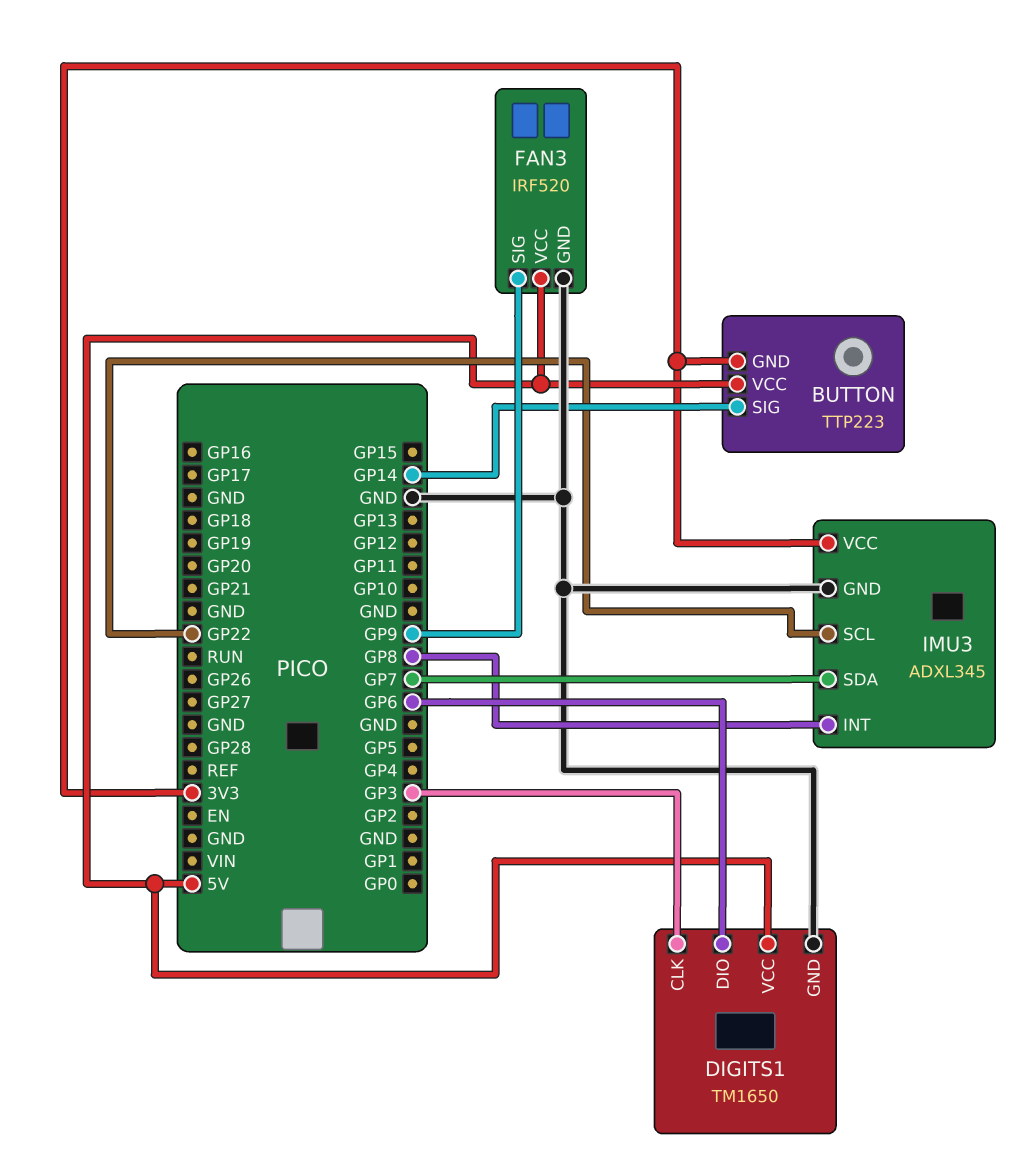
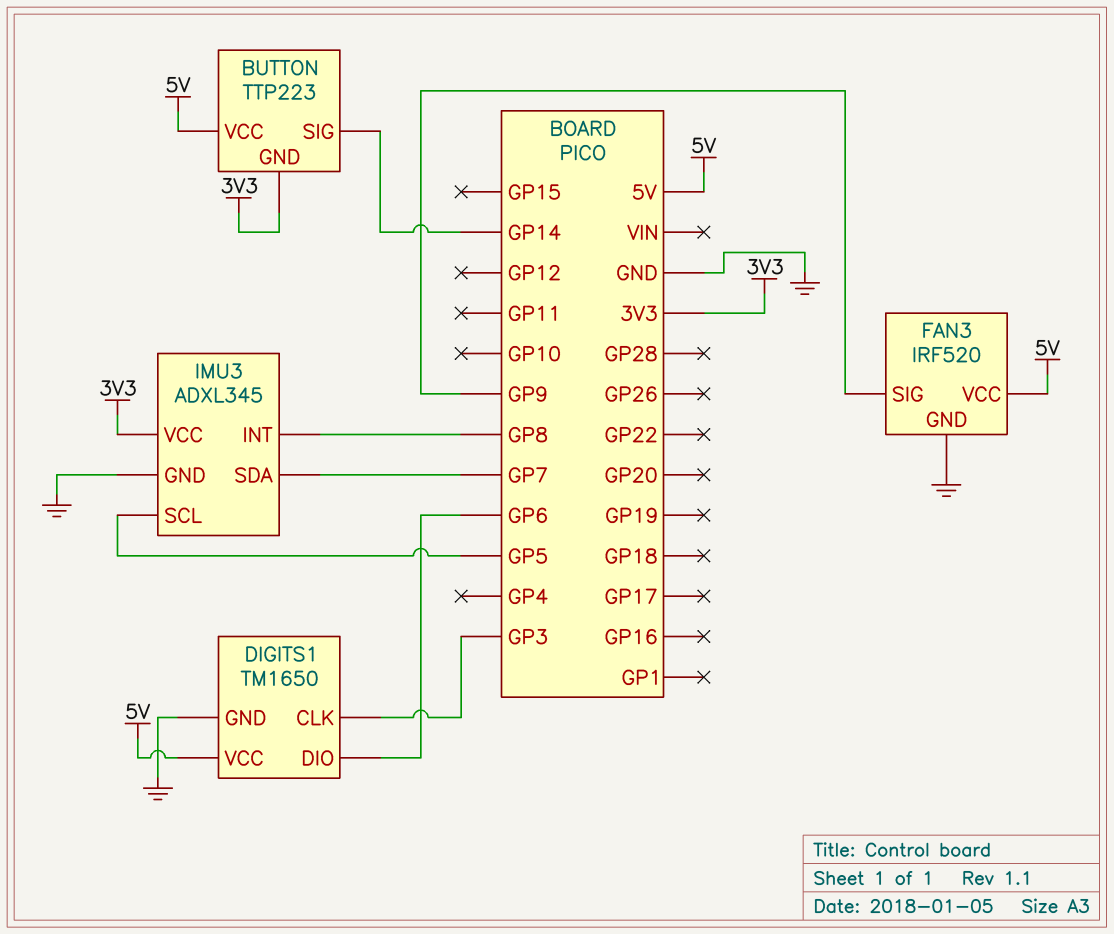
IMU3 pin SCL: GP22 -> GP5

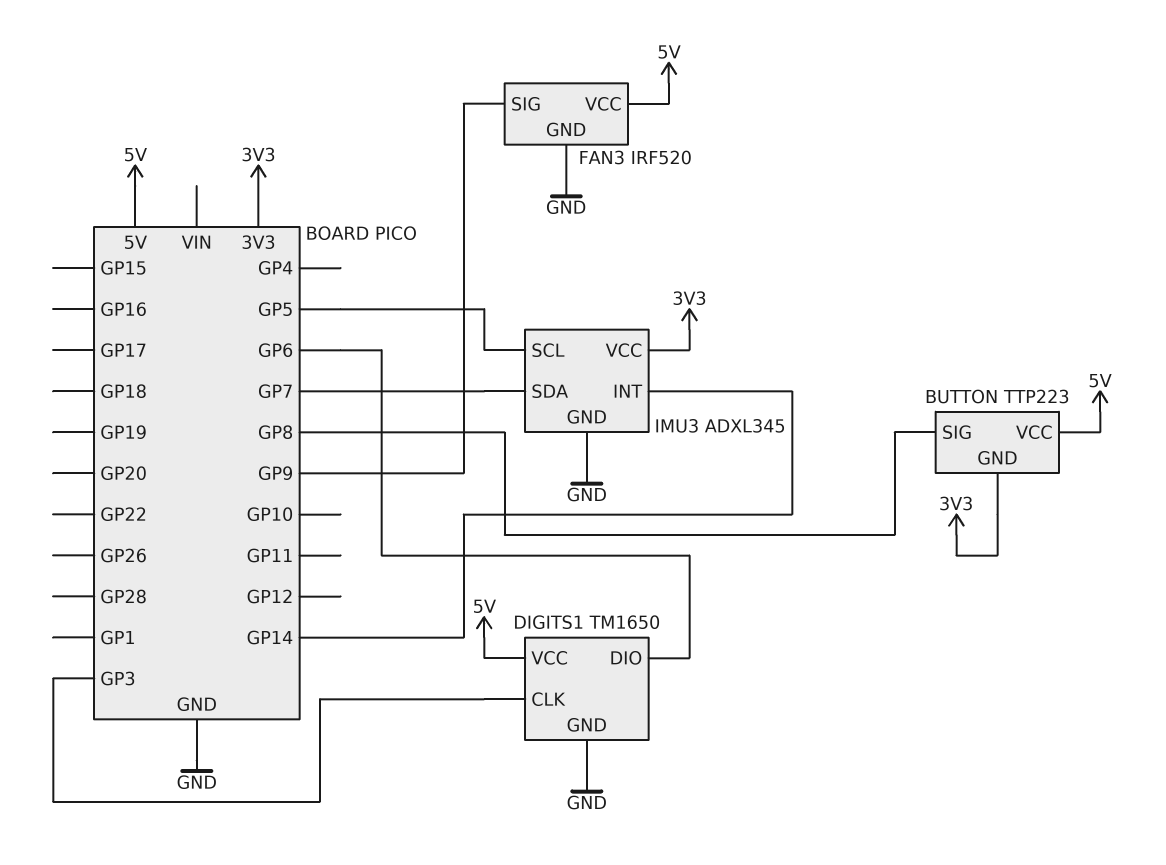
BUTTON pin SIG: GP14 -> GP8
IMU3 pin INT: GP8 -> GP14

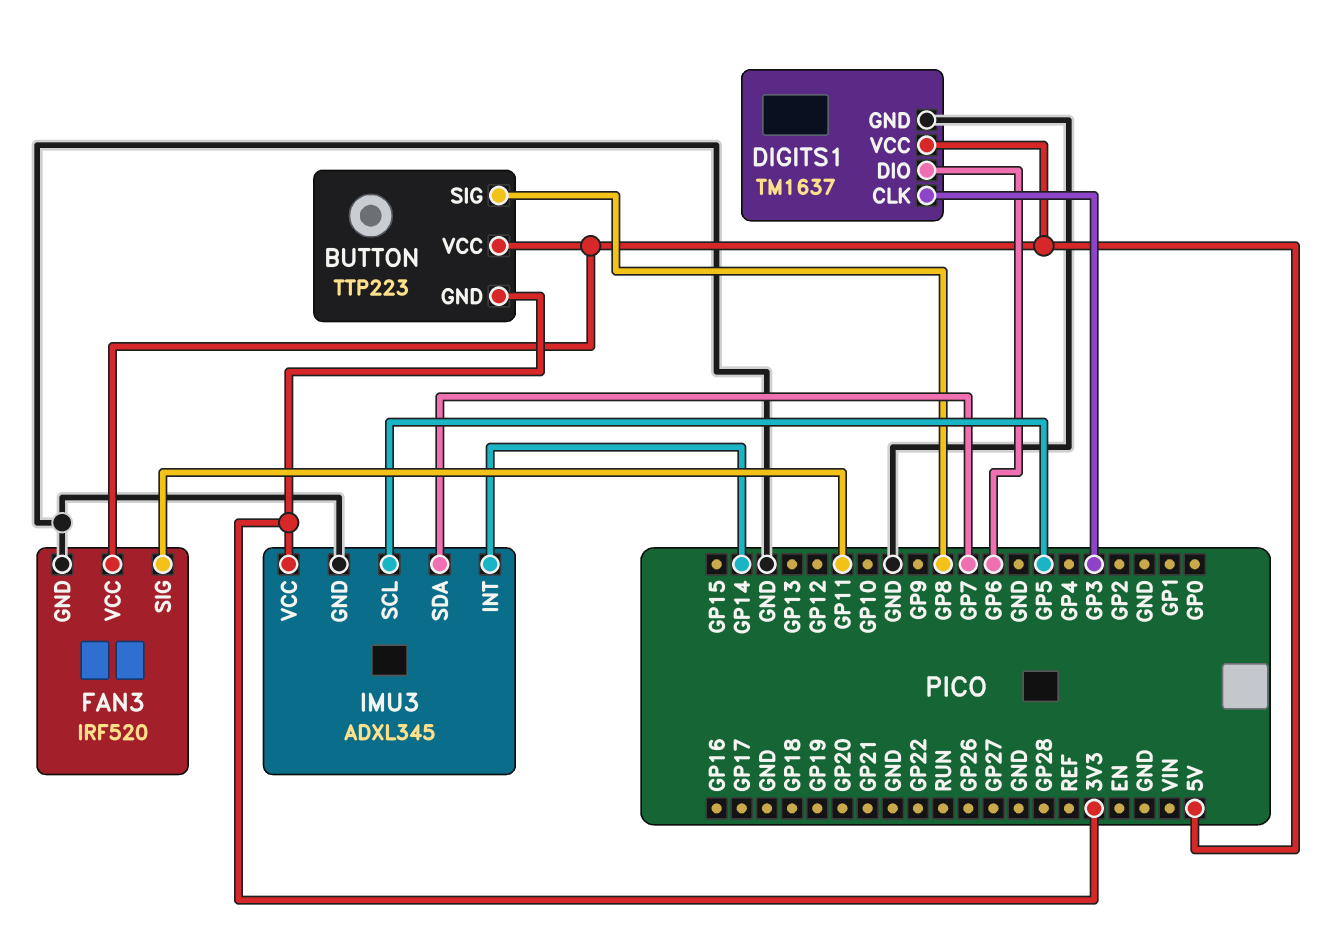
DIGITS1: TM1650 -> TM1637
FAN3 pin SIG: GP9 -> GP11

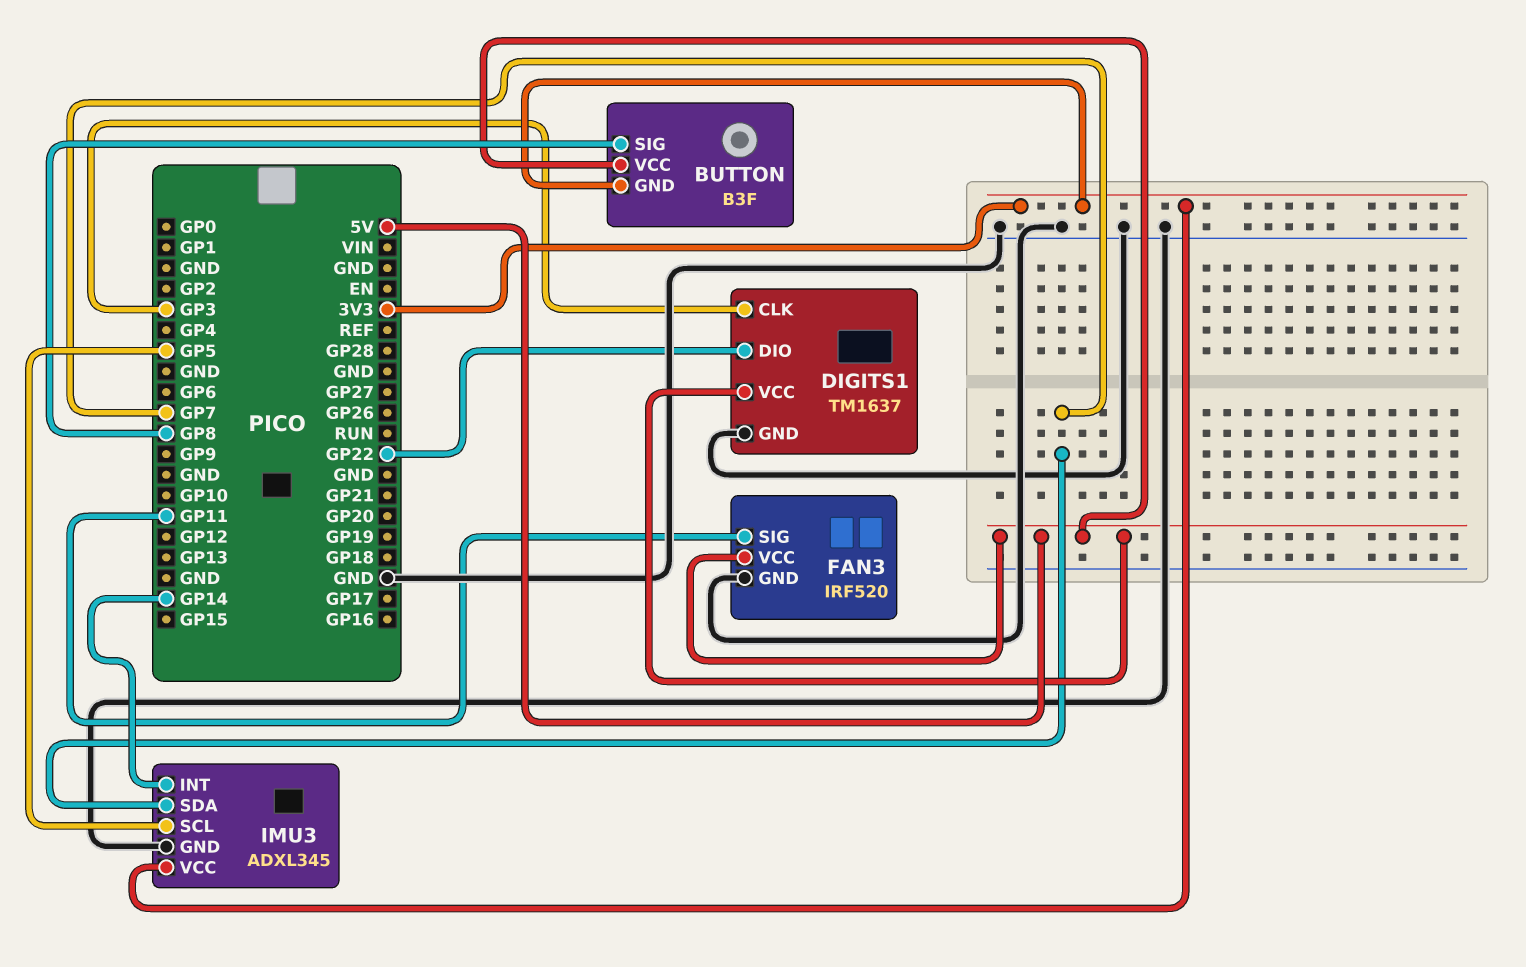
BUTTON: TTP223 -> B3F
DIGITS1 pin DIO: GP6 -> GP22

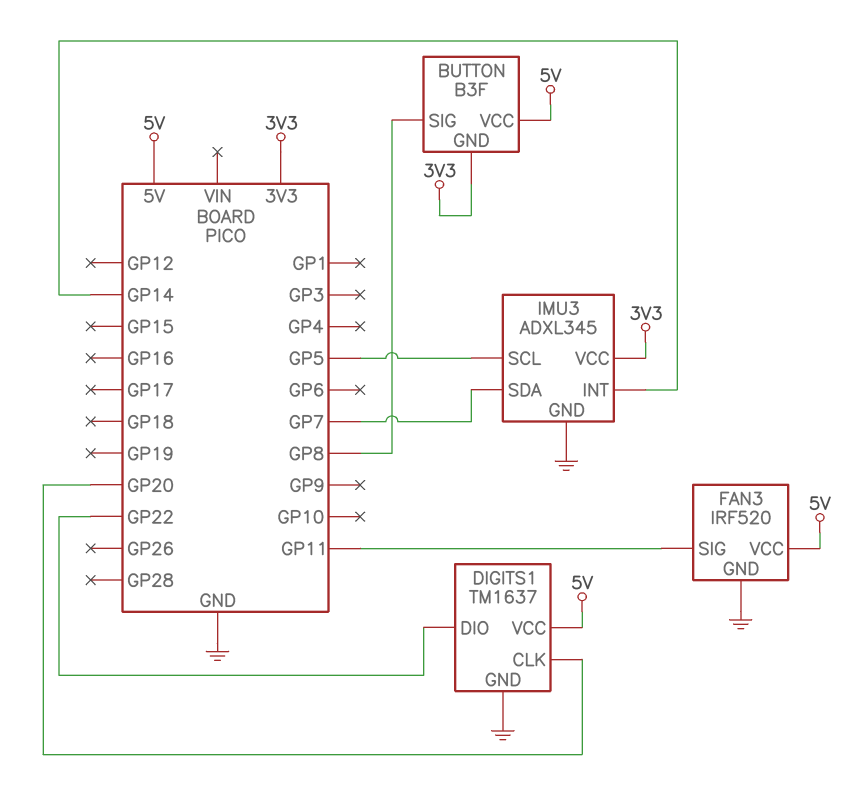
DIGITS1 pin CLK: GP3 -> GP20

